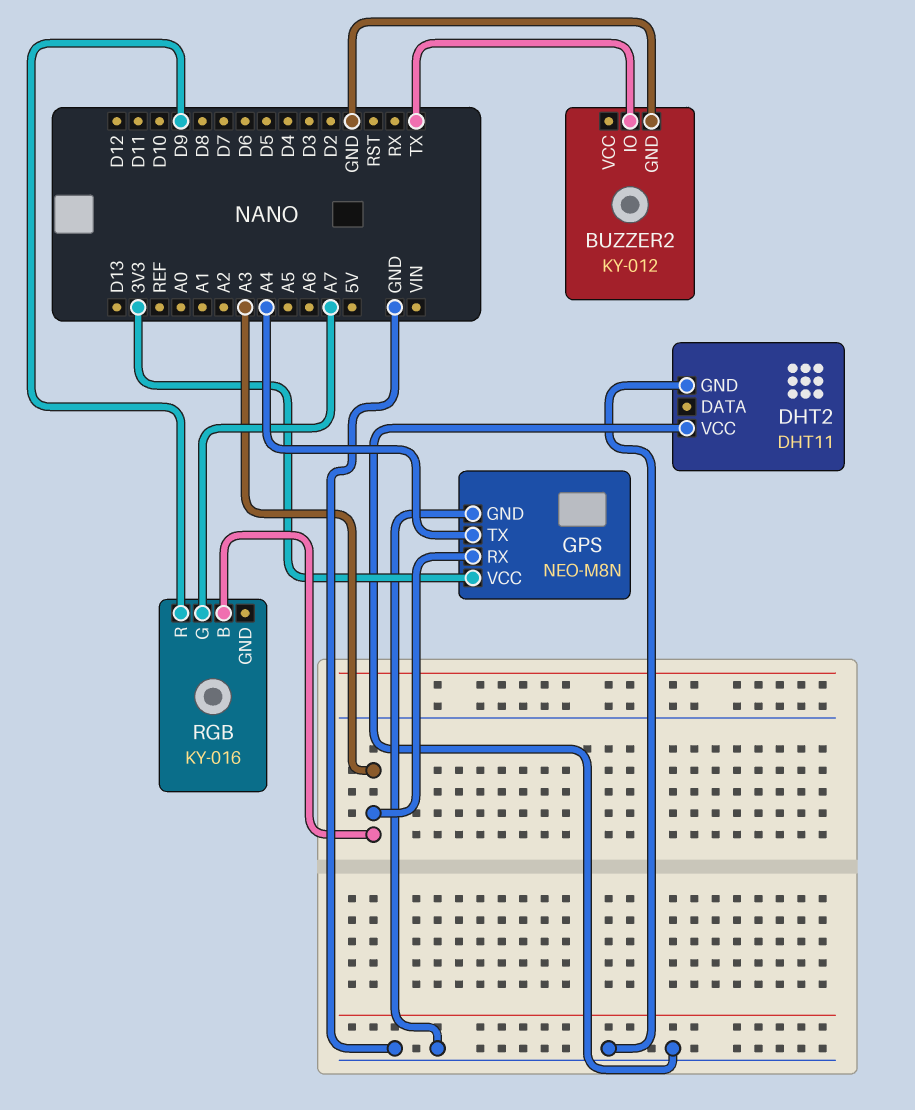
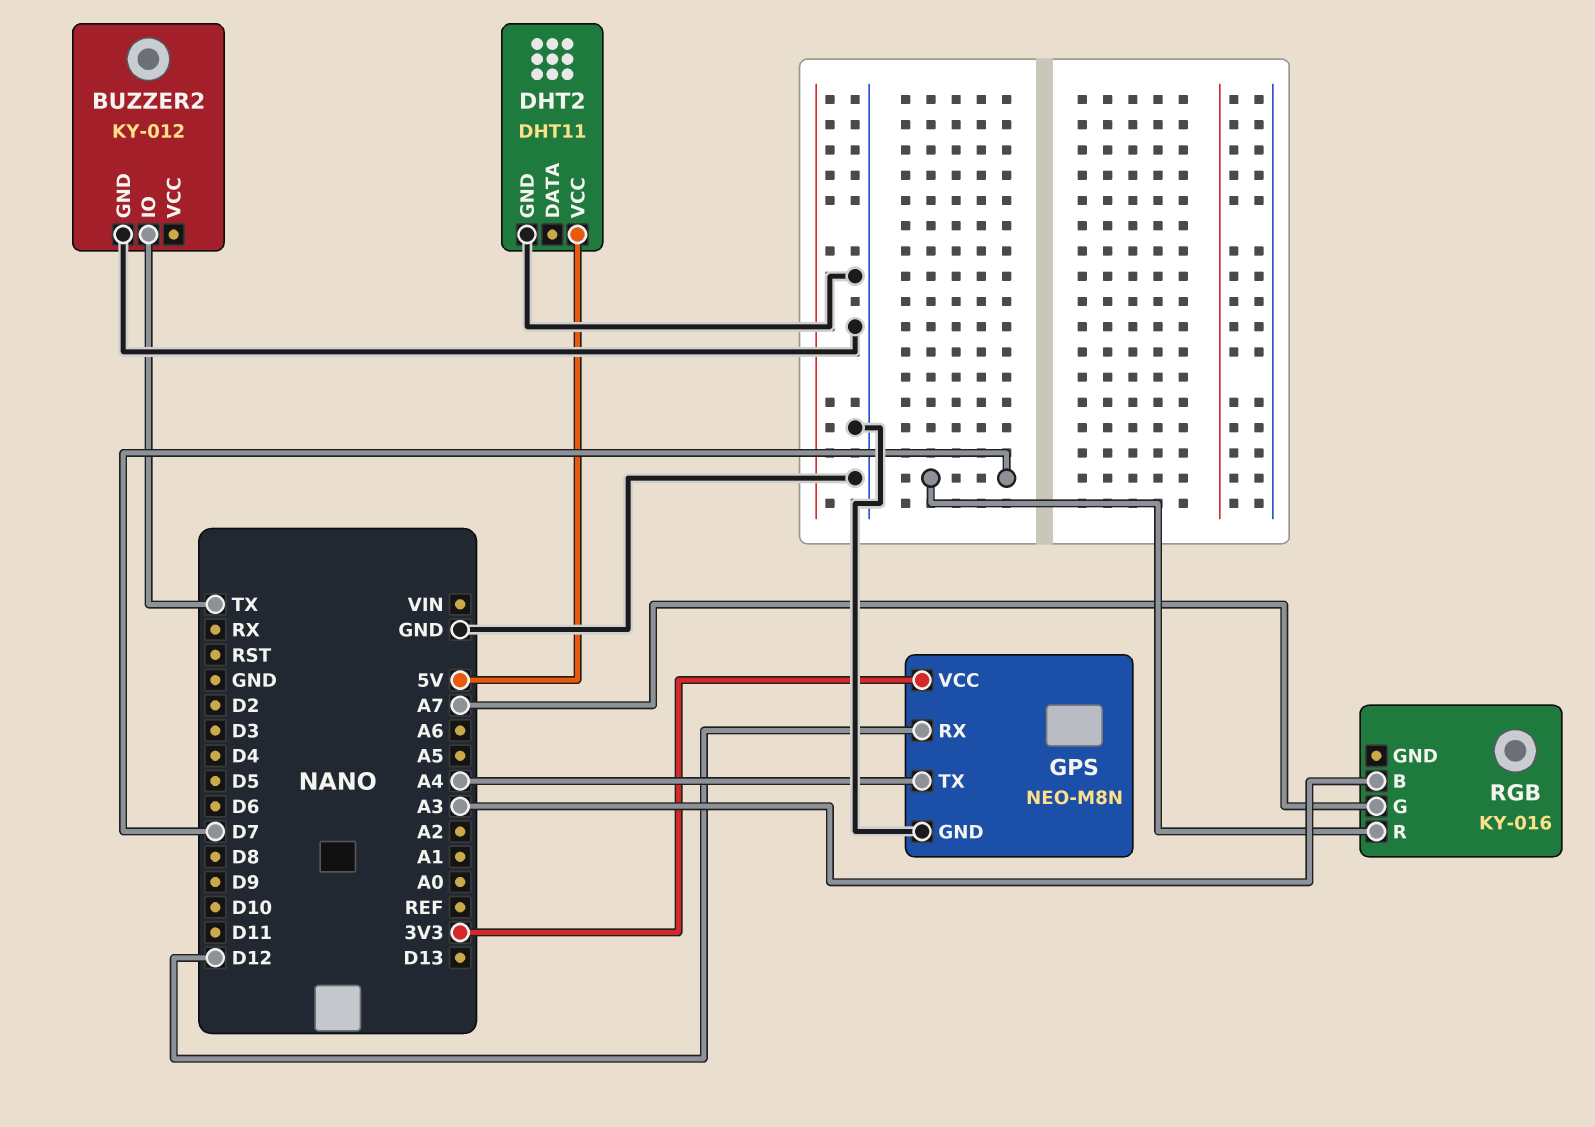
DHT2 pin VCC: GND -> 5V
GPS pin RX: A3 -> D12
RGB pin R: D9 -> D7

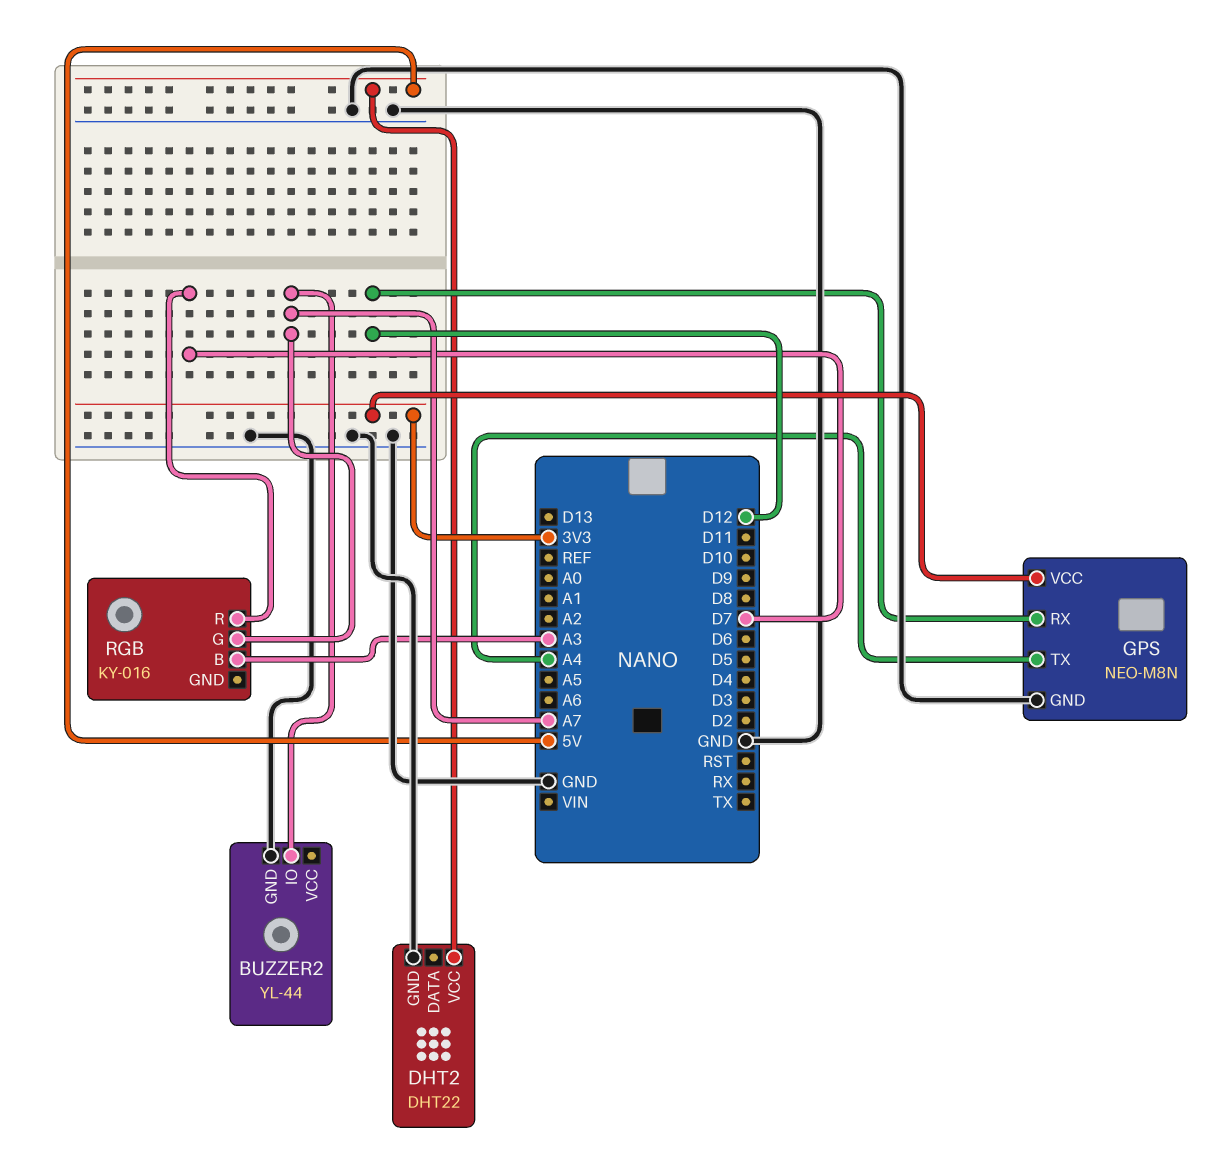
BUZZER2: KY-012 -> YL-44
BUZZER2 pin IO: TX -> A7
DHT2: DHT11 -> DHT22

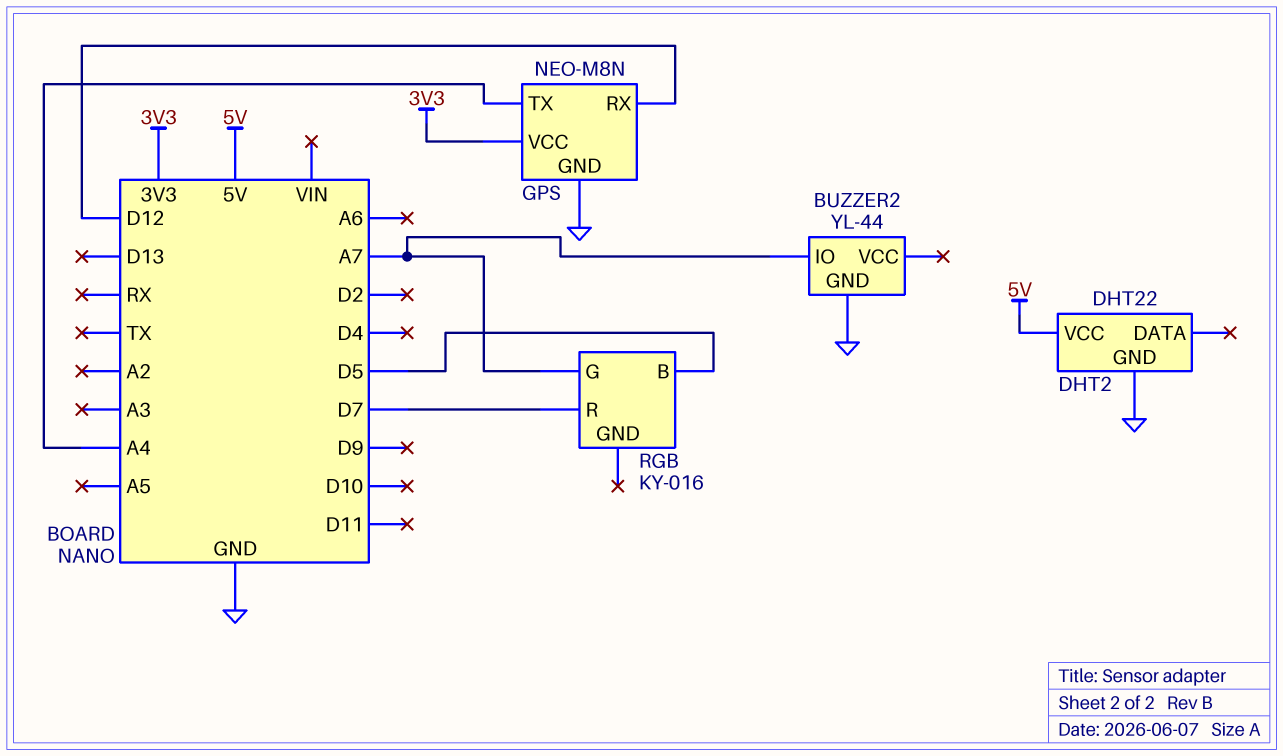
RGB pin B: A3 -> D5

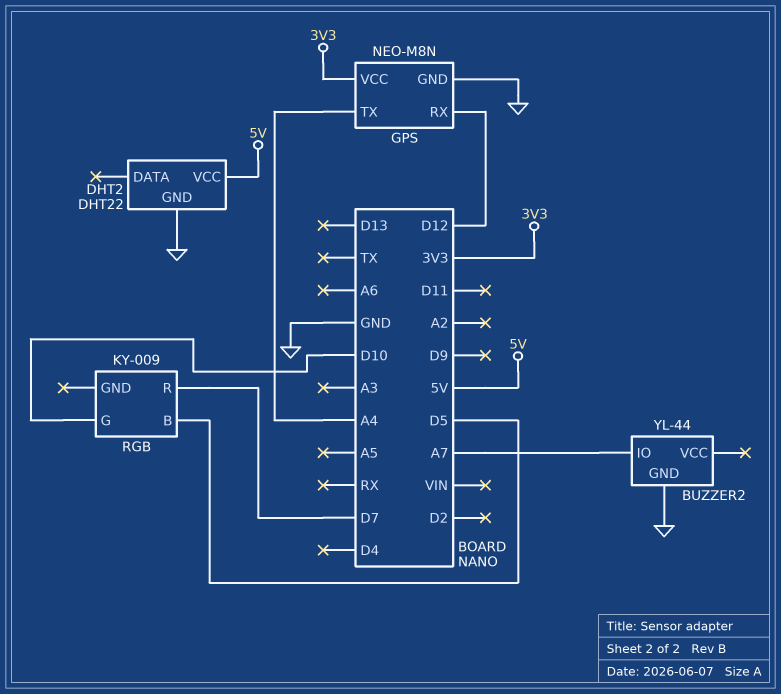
RGB: KY-016 -> KY-009
RGB pin G: A7 -> D10

